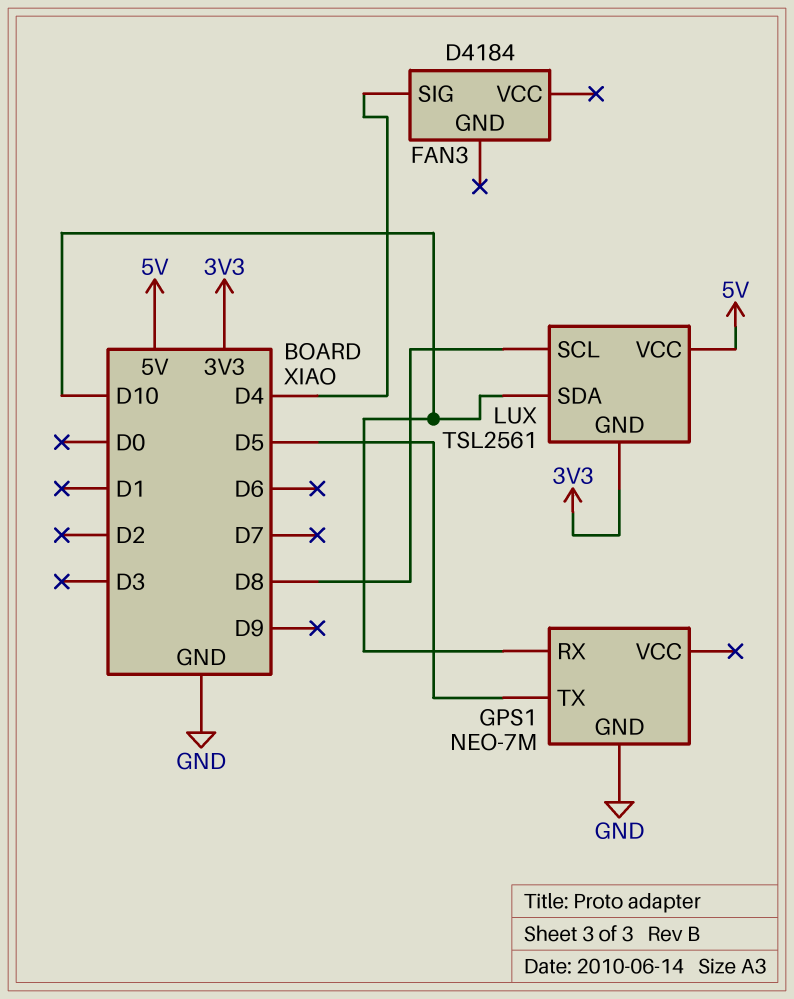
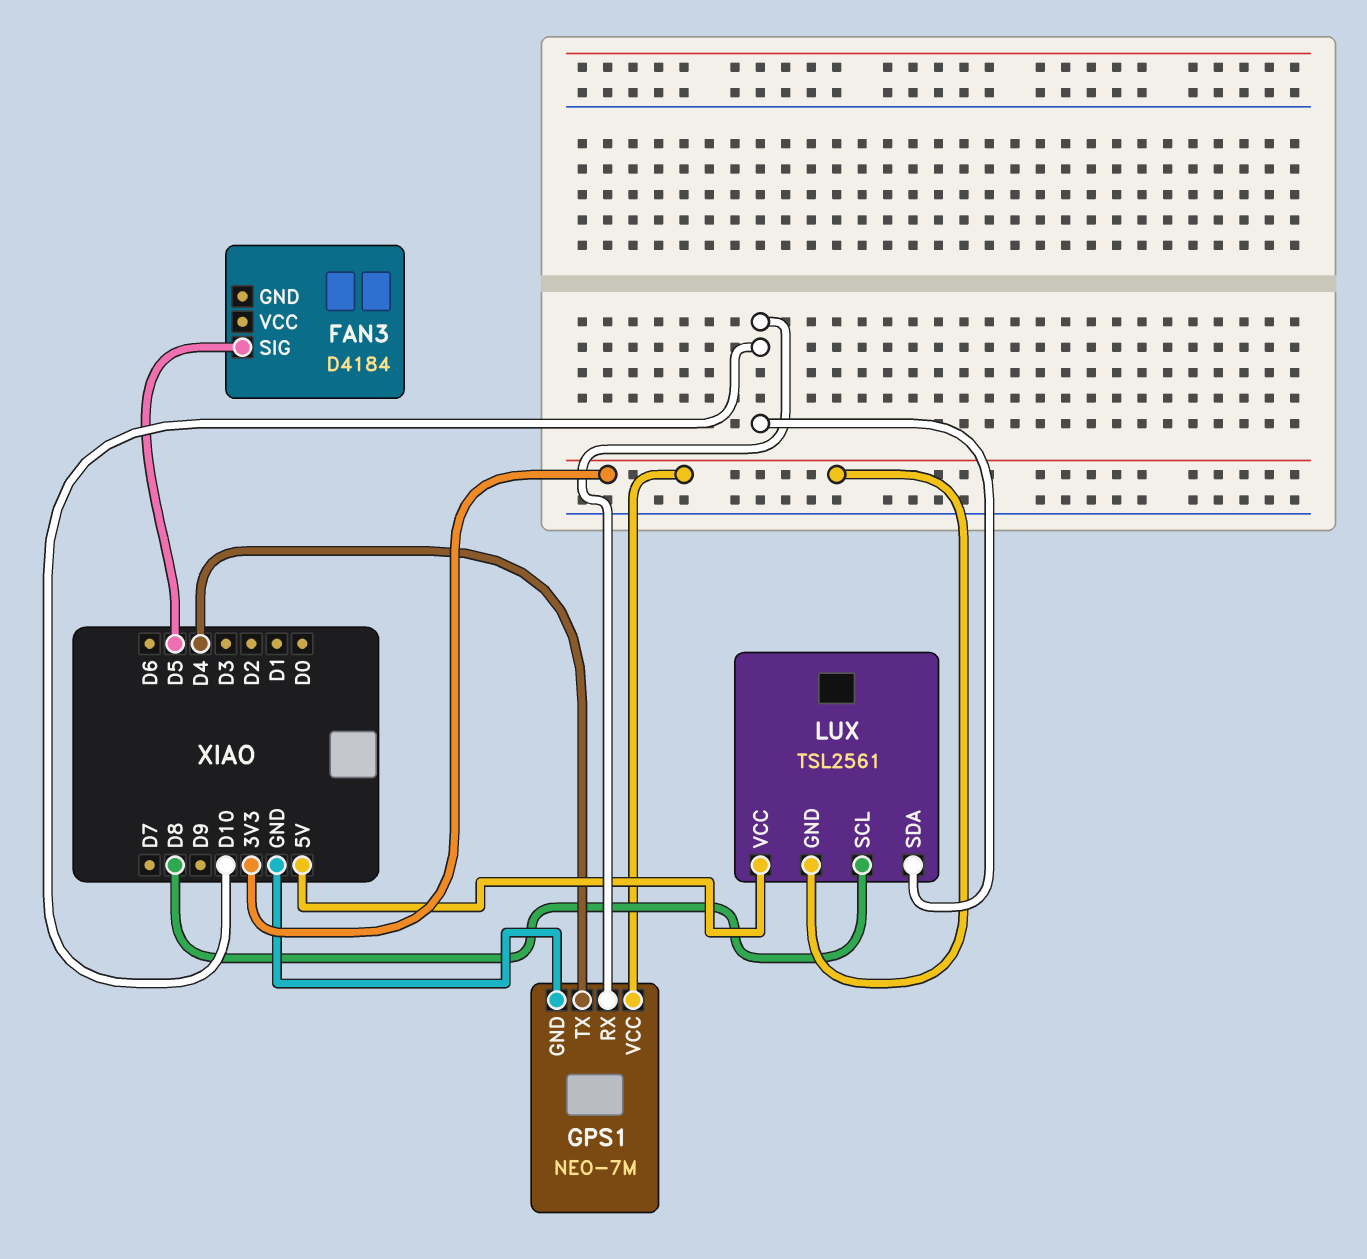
FAN3 pin SIG: D4 -> D5
GPS1 pin TX: D5 -> D4
GPS1 pin VCC: none -> 3V3

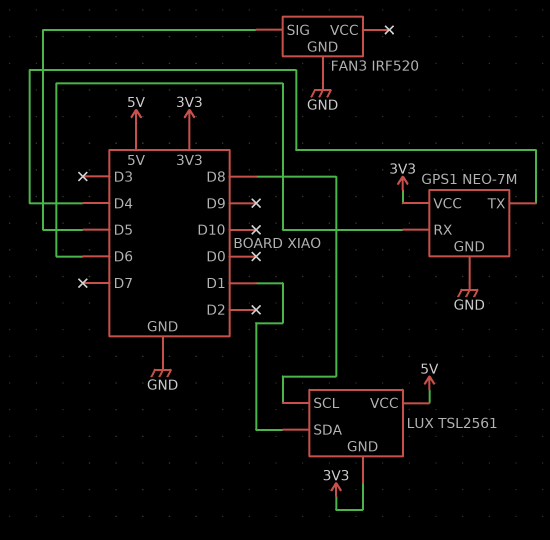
FAN3: D4184 -> IRF520
FAN3 pin GND: none -> GND
GPS1 pin RX: D10 -> D6
LUX pin SDA: D10 -> D1

